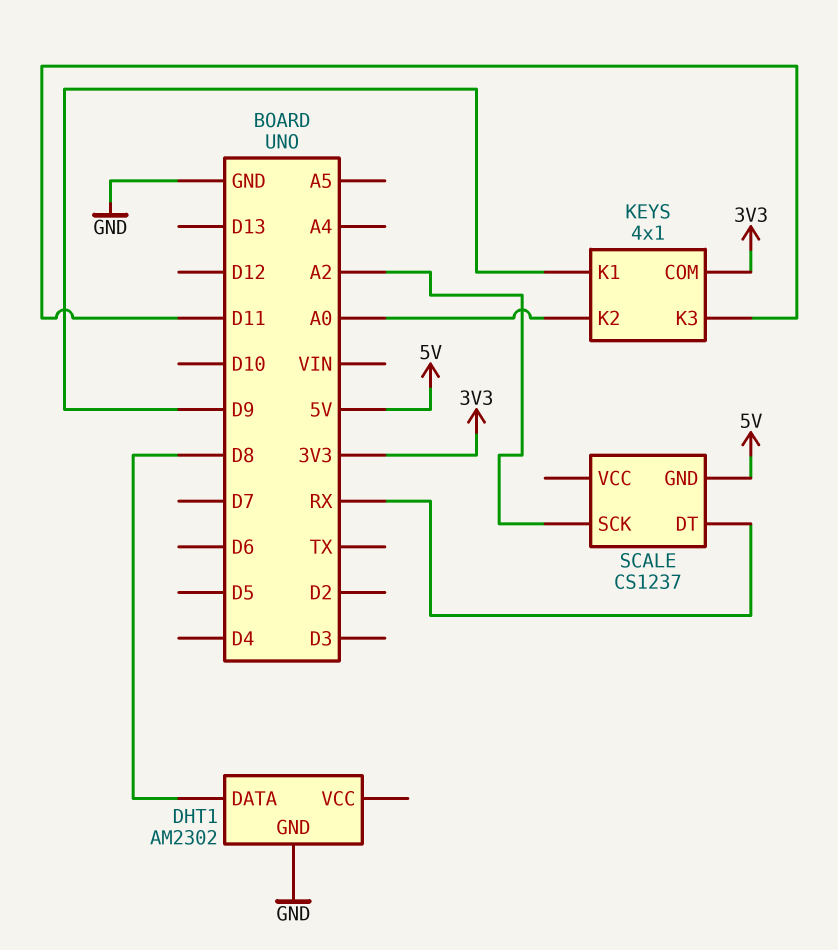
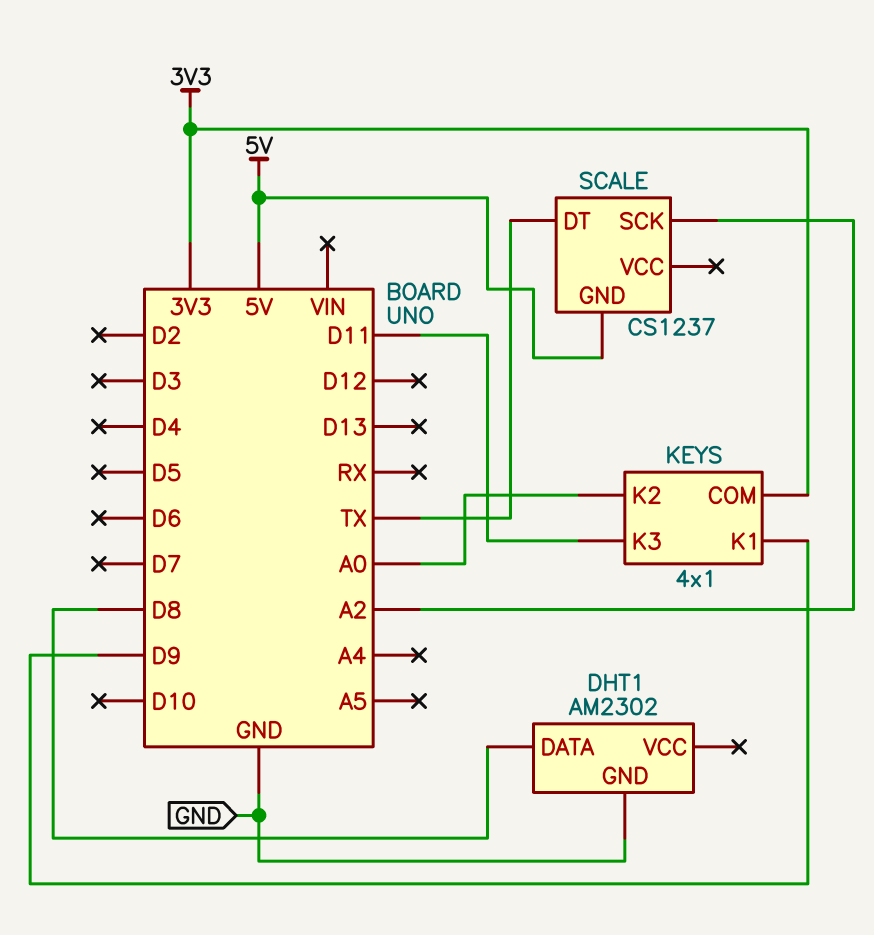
SCALE pin DT: RX -> TX

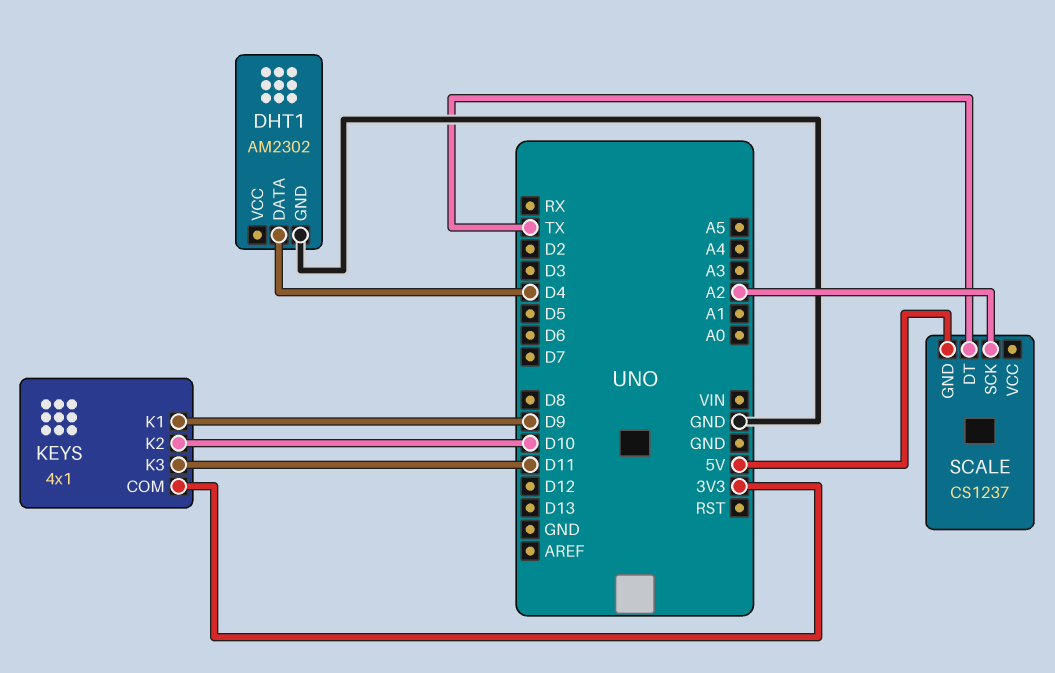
DHT1 pin DATA: D8 -> D4
KEYS pin K2: A0 -> D10

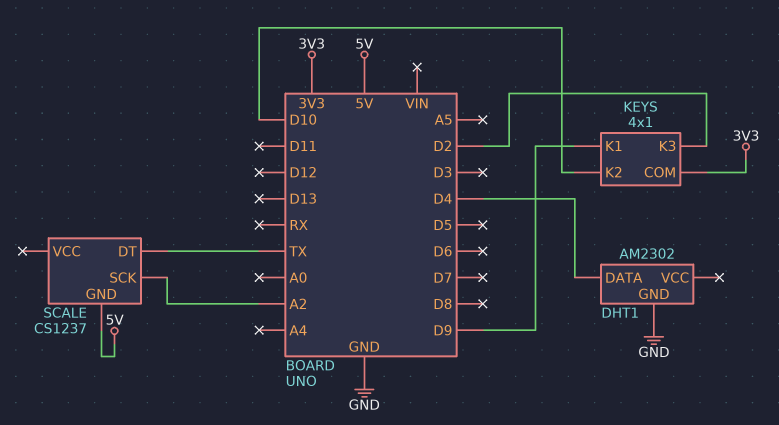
KEYS pin K3: D11 -> D2

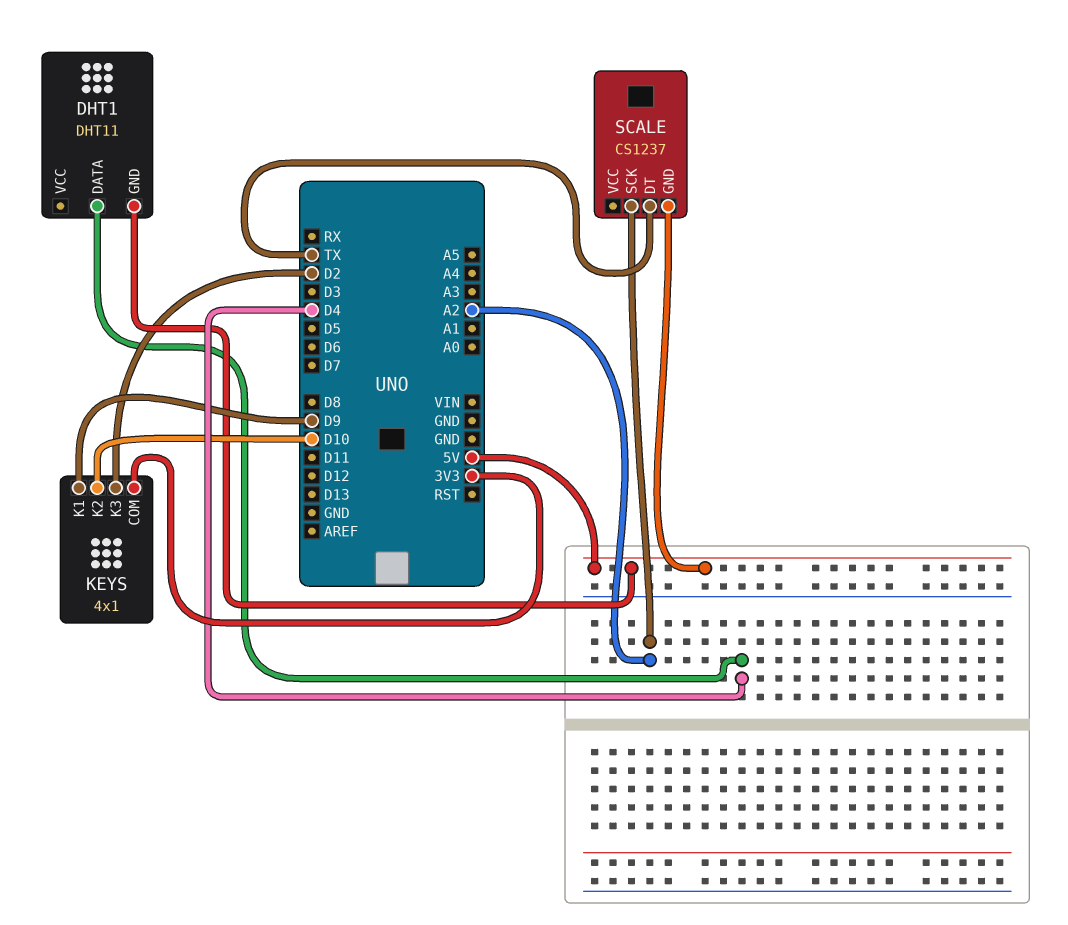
DHT1: AM2302 -> DHT11
DHT1 pin GND: GND -> 5V

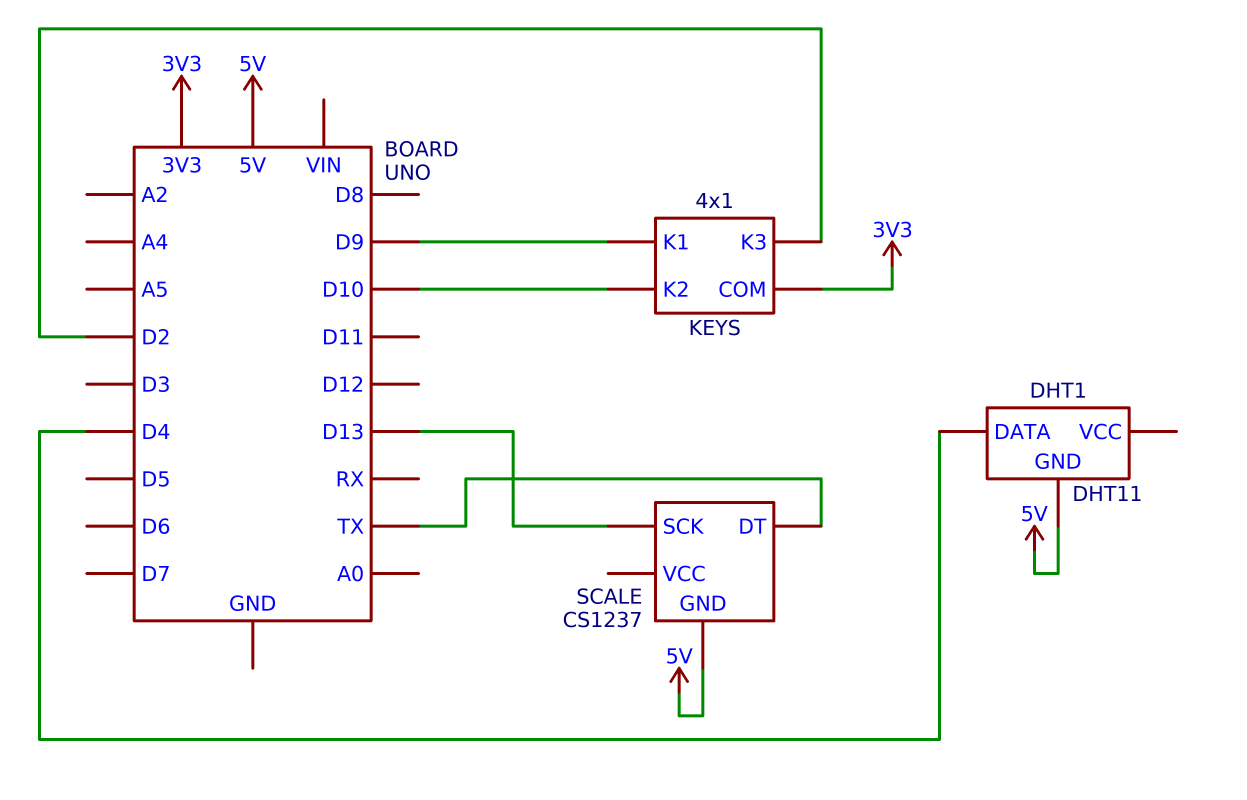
SCALE pin SCK: A2 -> D13

